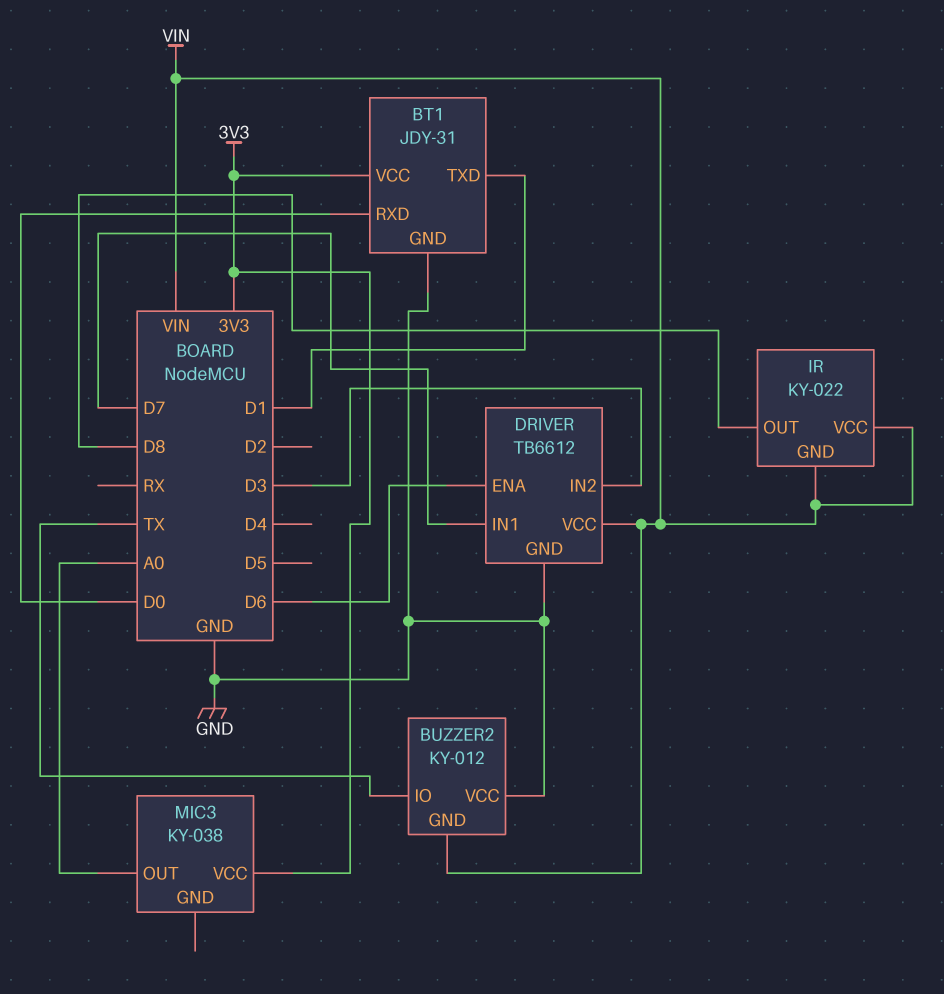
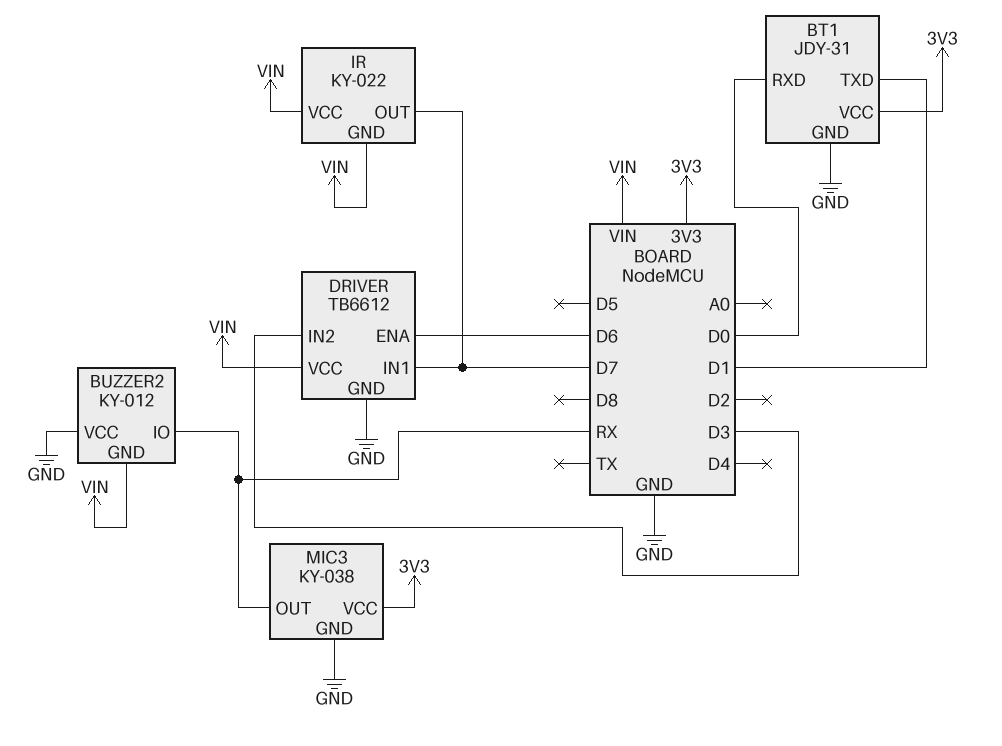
BUZZER2 pin IO: TX -> RX
IR pin OUT: D8 -> D7
MIC3 pin GND: none -> GND
MIC3 pin OUT: A0 -> RX

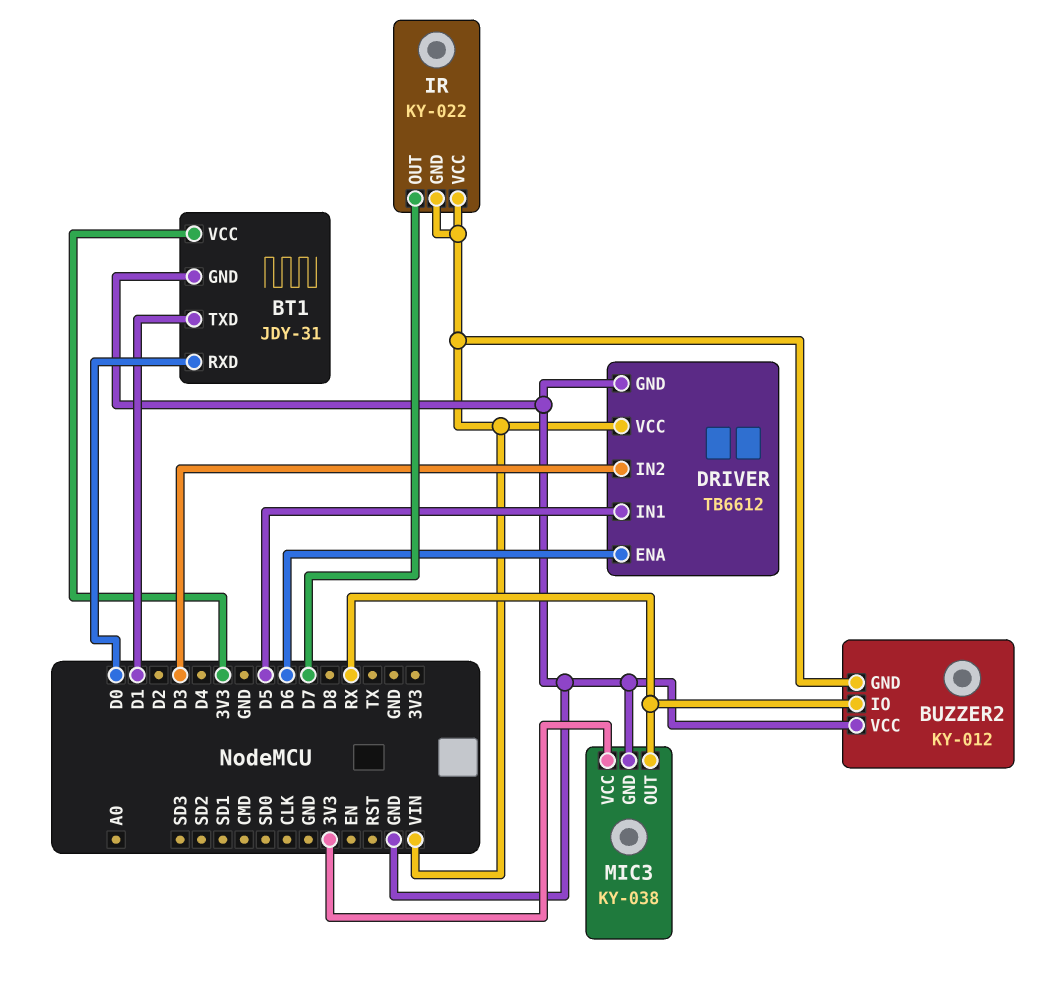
DRIVER pin IN1: D7 -> D5

